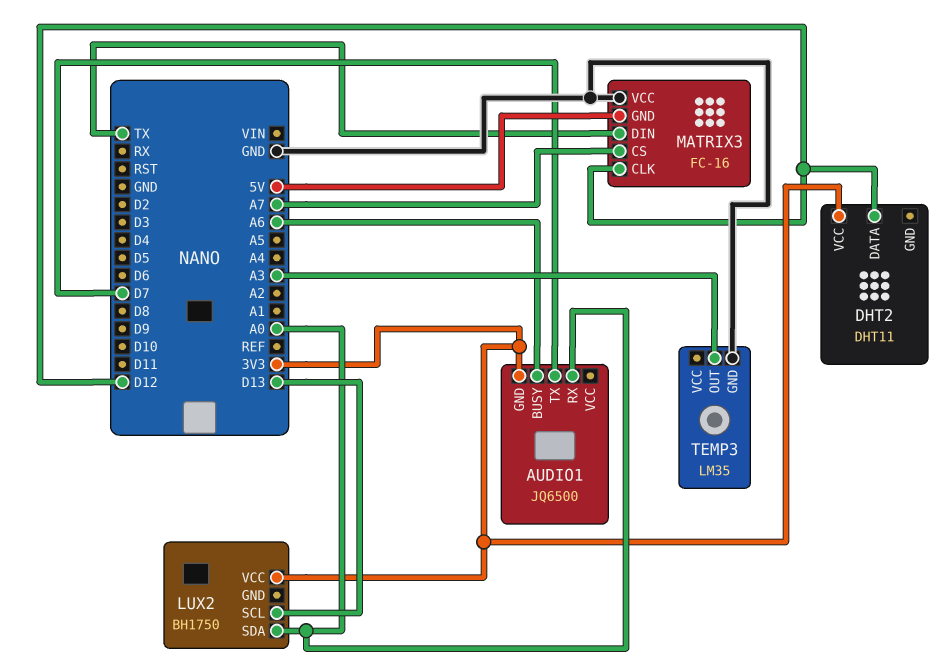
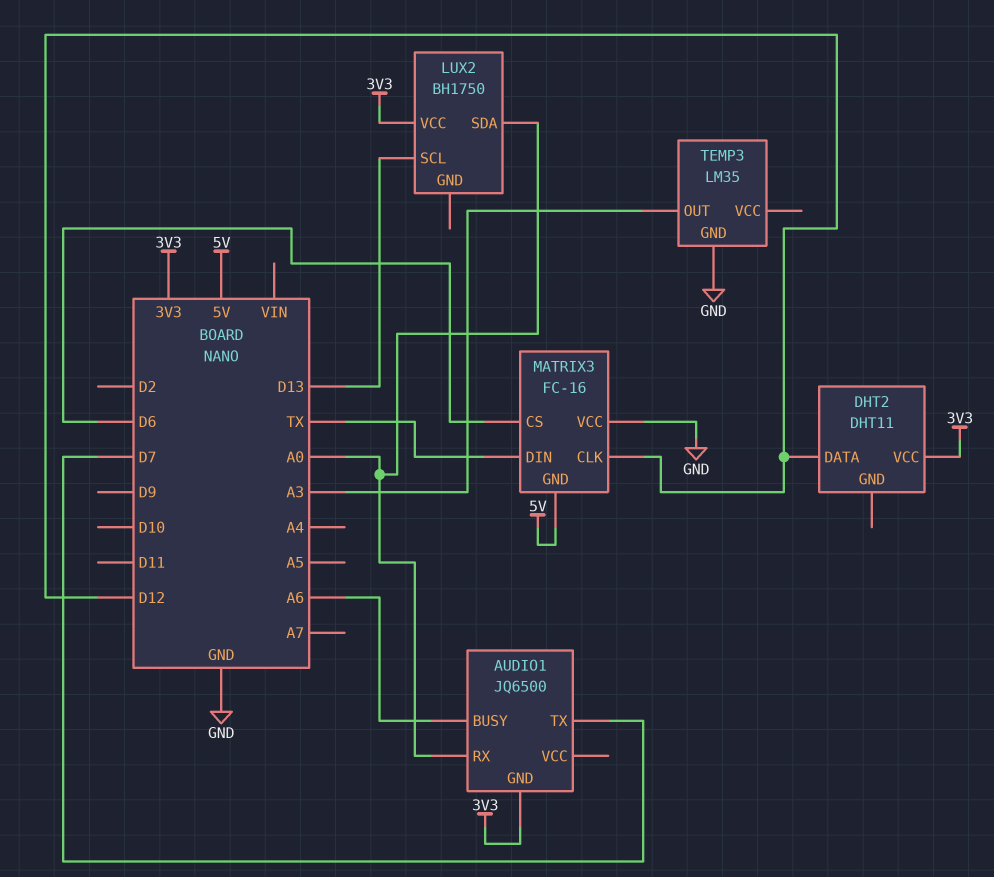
MATRIX3 pin CS: A7 -> D6

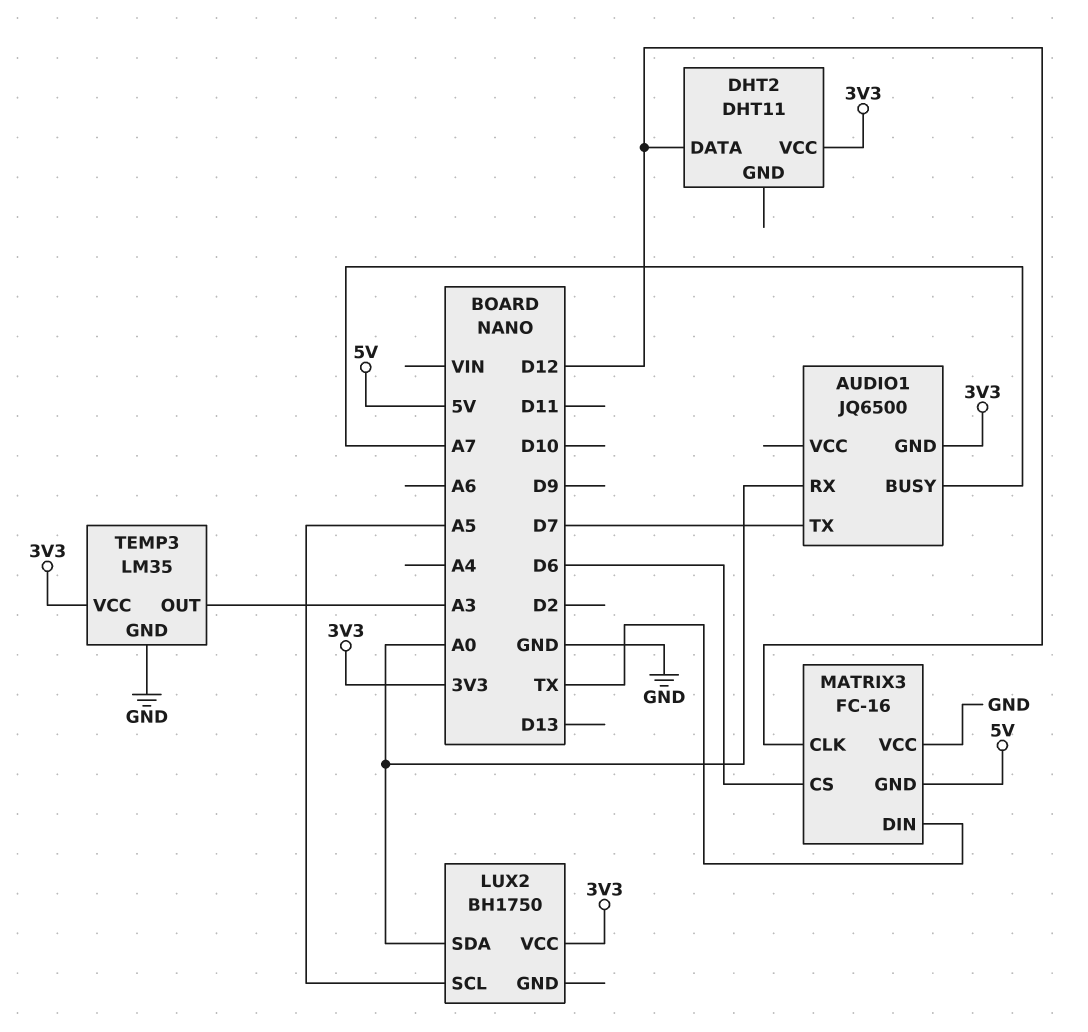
AUDIO1 pin BUSY: A6 -> A7
LUX2 pin SCL: D13 -> A5
TEMP3 pin VCC: none -> 3V3

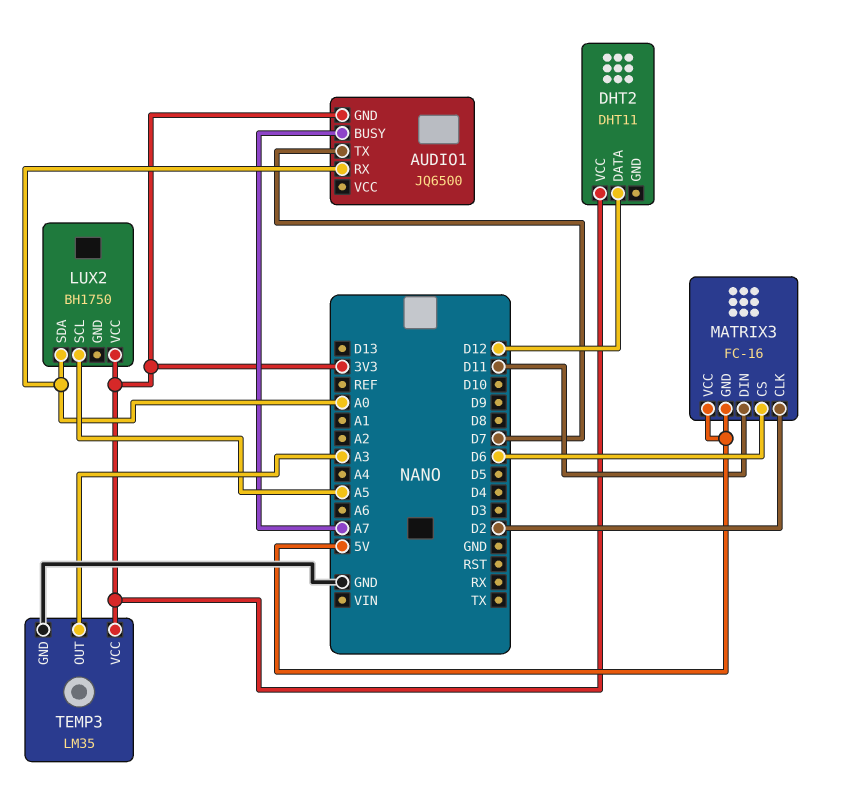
MATRIX3 pin CLK: D12 -> D2
MATRIX3 pin DIN: TX -> D11
MATRIX3 pin VCC: GND -> 5V

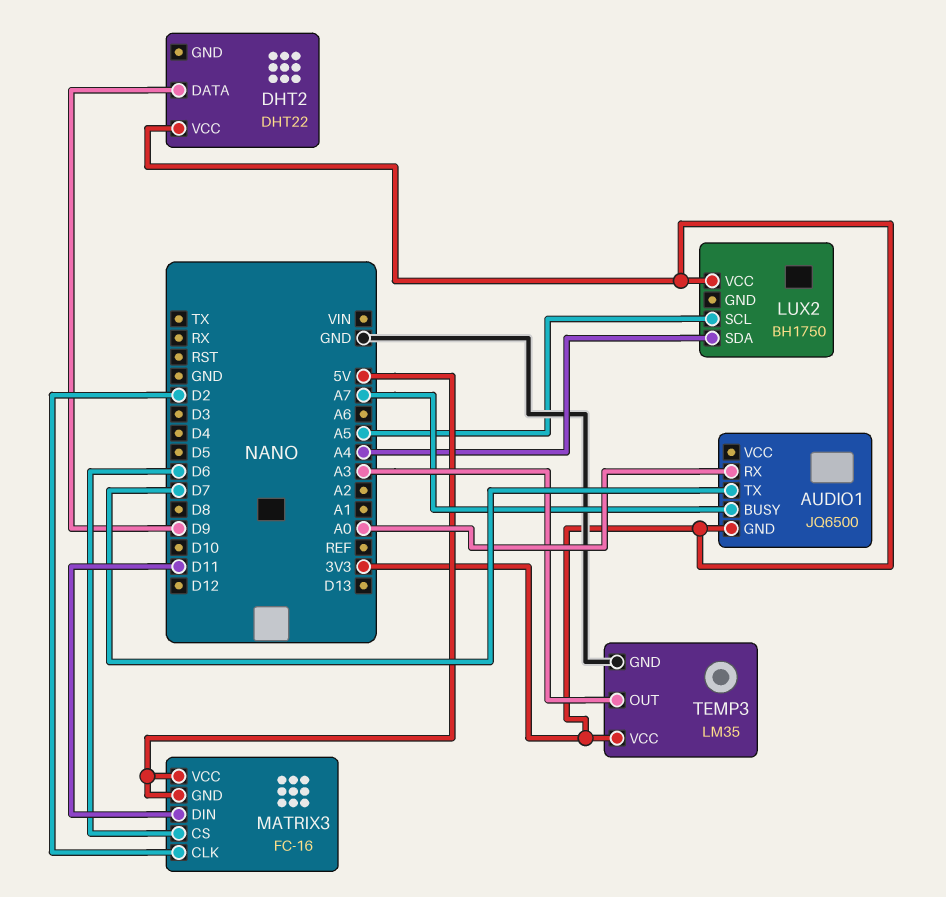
DHT2: DHT11 -> DHT22
DHT2 pin DATA: D12 -> D9
LUX2 pin SDA: A0 -> A4

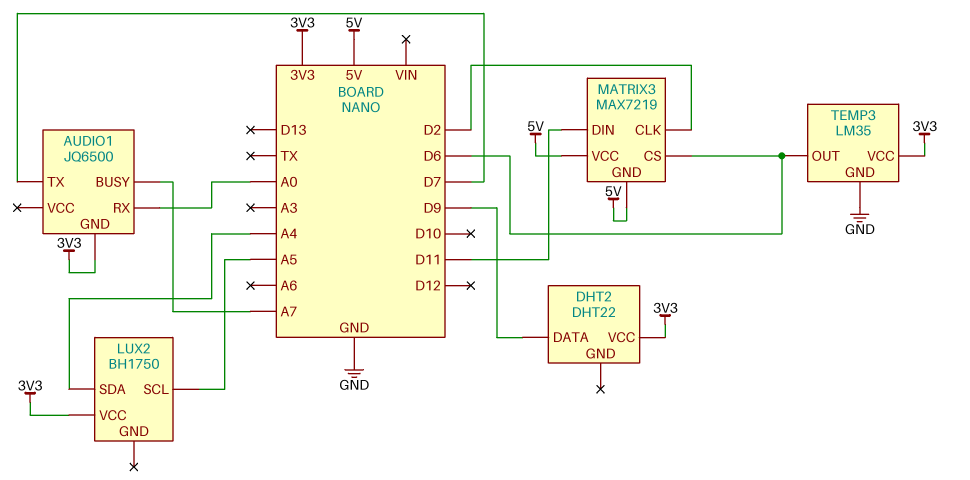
MATRIX3: FC-16 -> MAX7219
TEMP3 pin OUT: A3 -> D6

